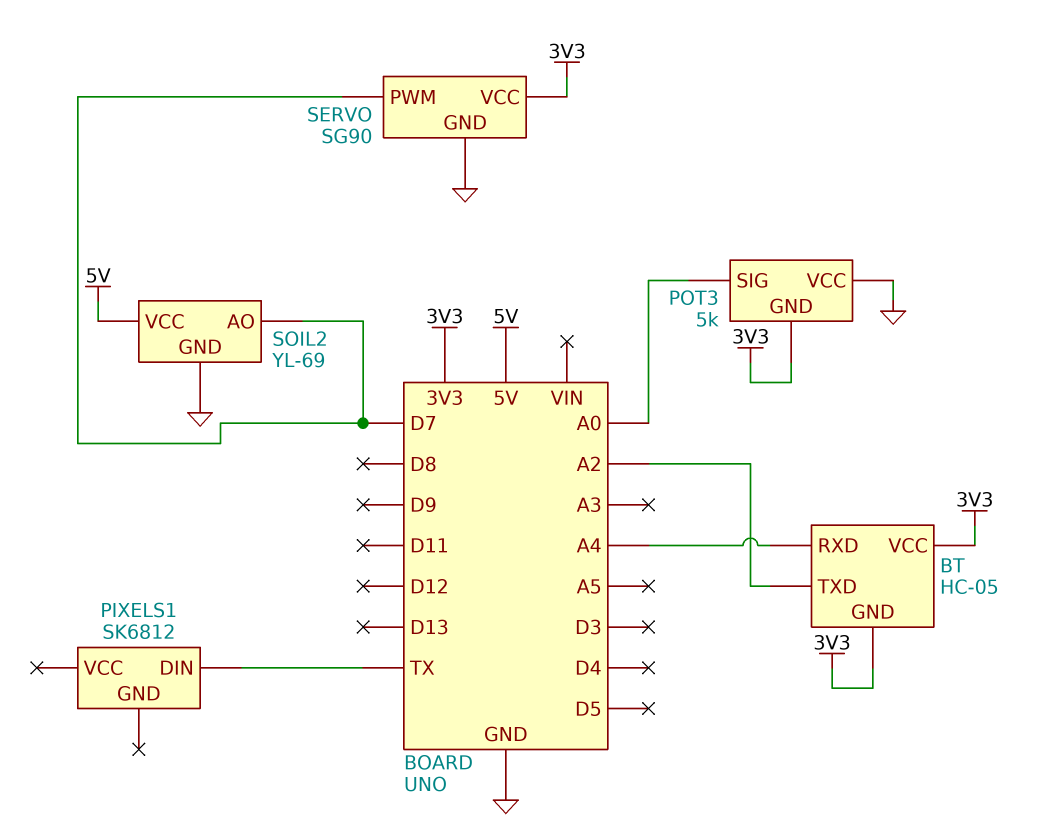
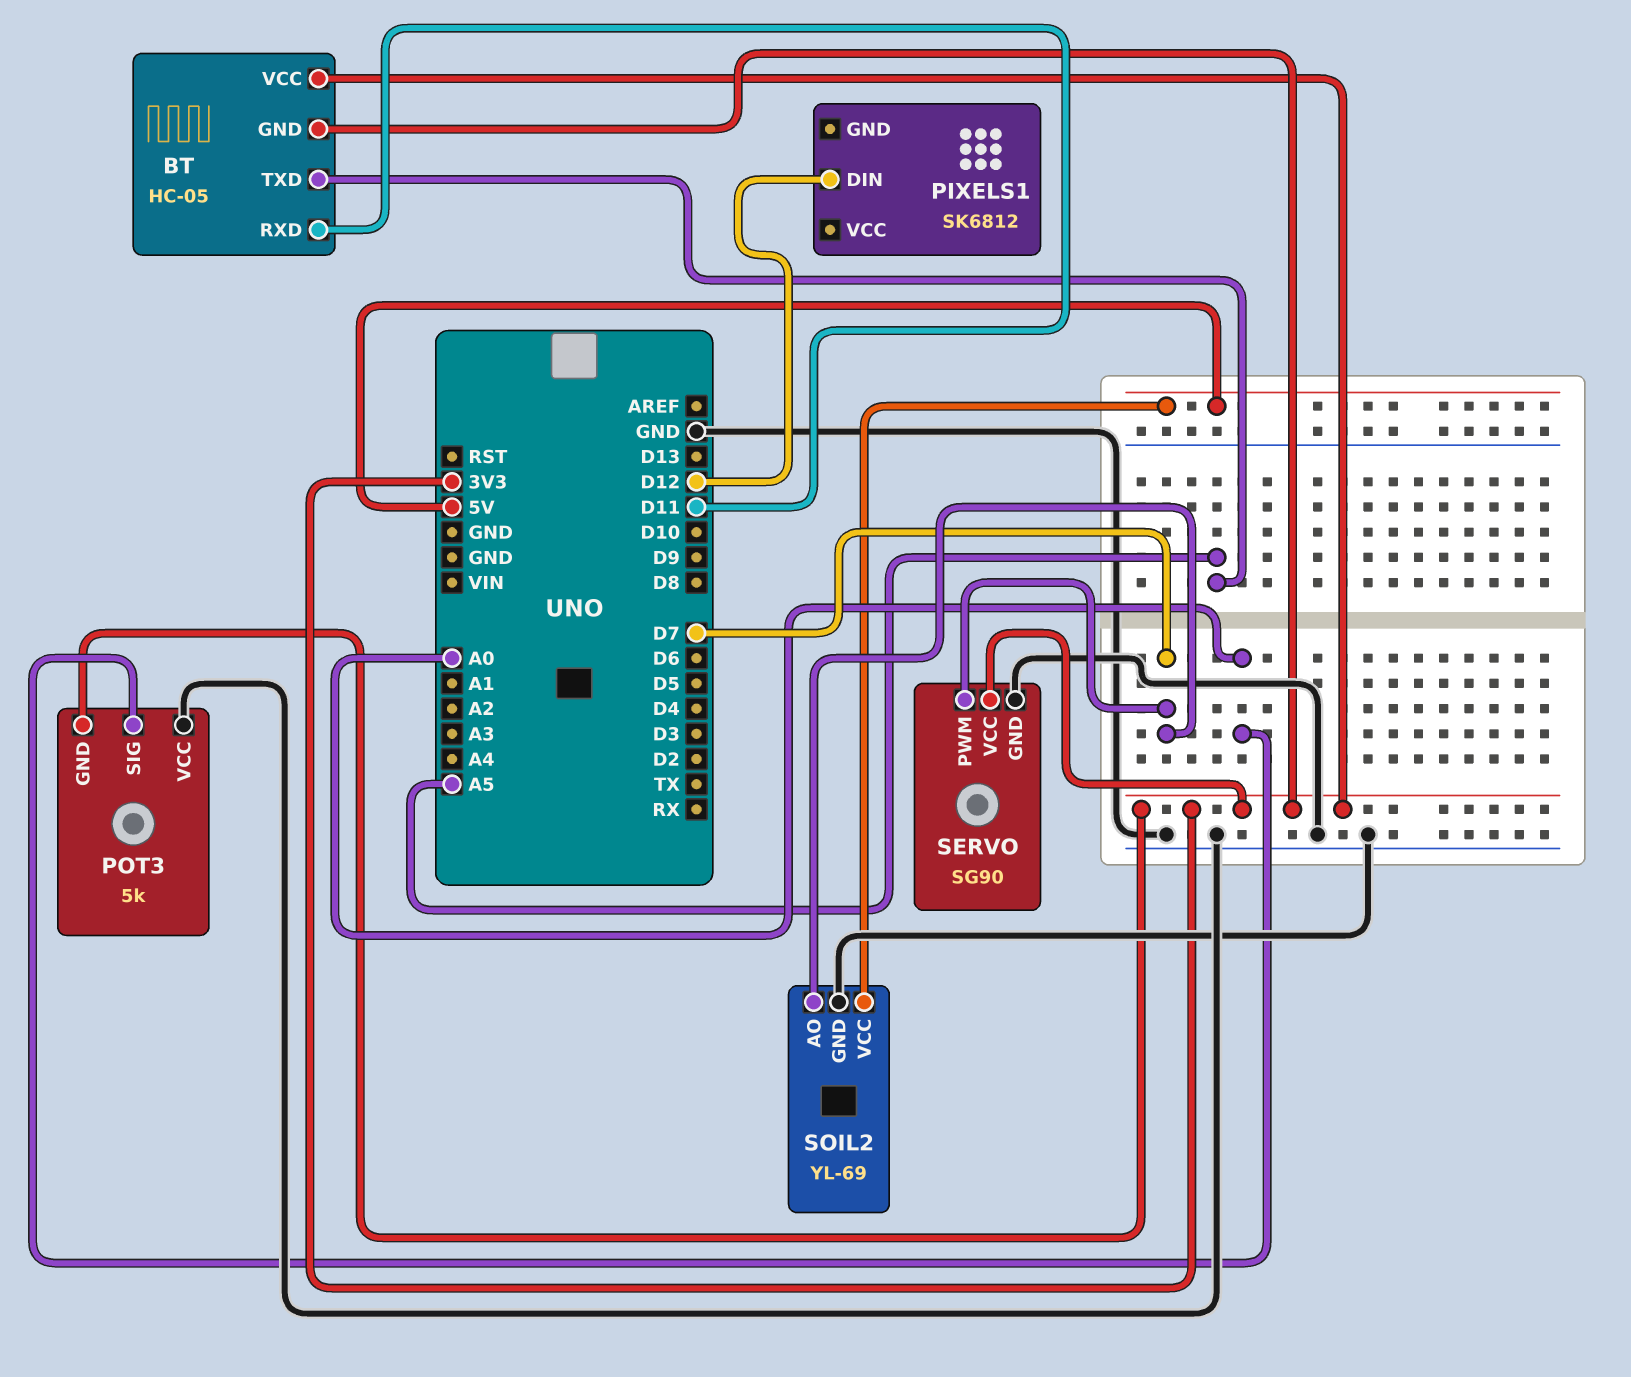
BT pin RXD: A4 -> D11
BT pin TXD: A2 -> A5
PIXELS1 pin DIN: TX -> D12

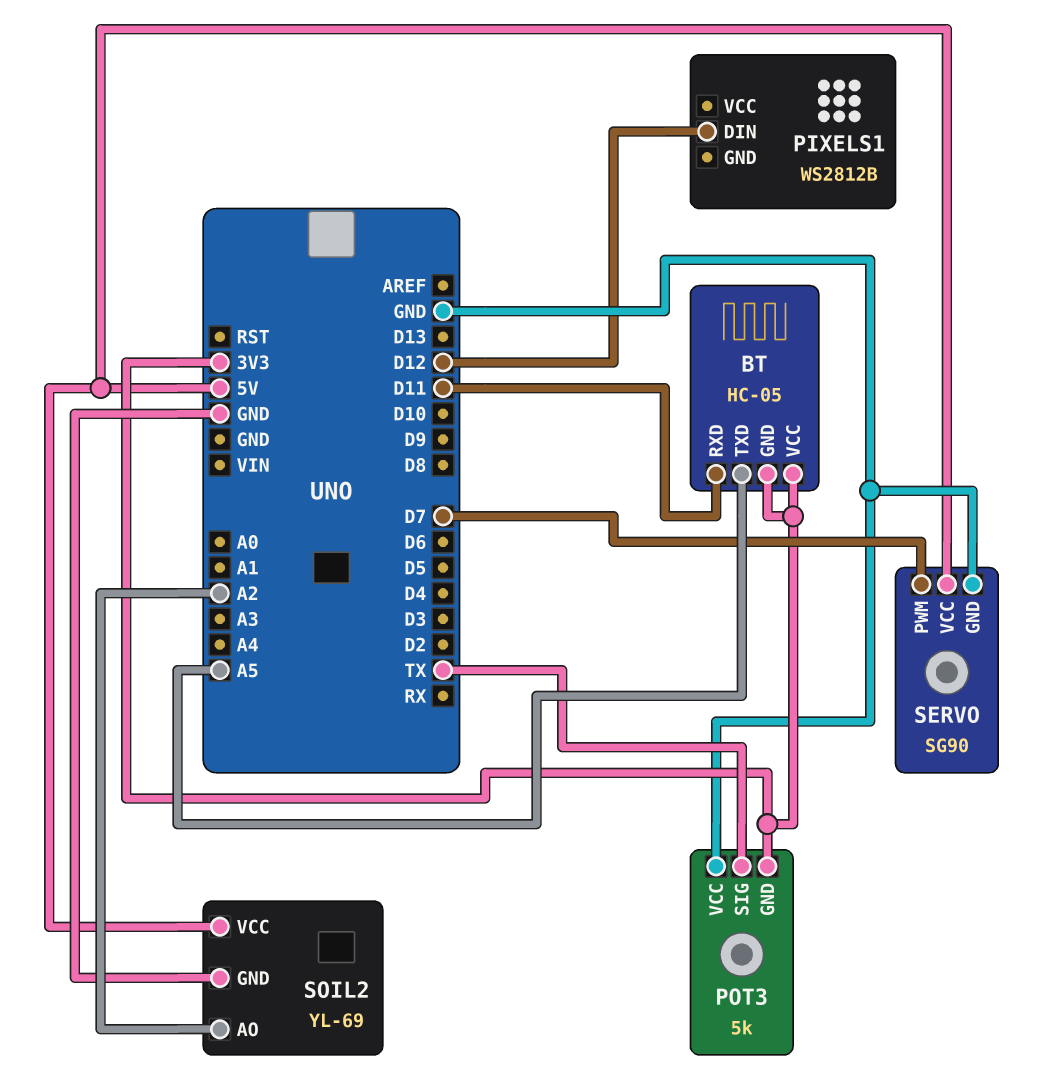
PIXELS1: SK6812 -> WS2812B
POT3 pin SIG: A0 -> TX
SERVO pin VCC: 3V3 -> 5V
SOIL2 pin AO: D7 -> A2

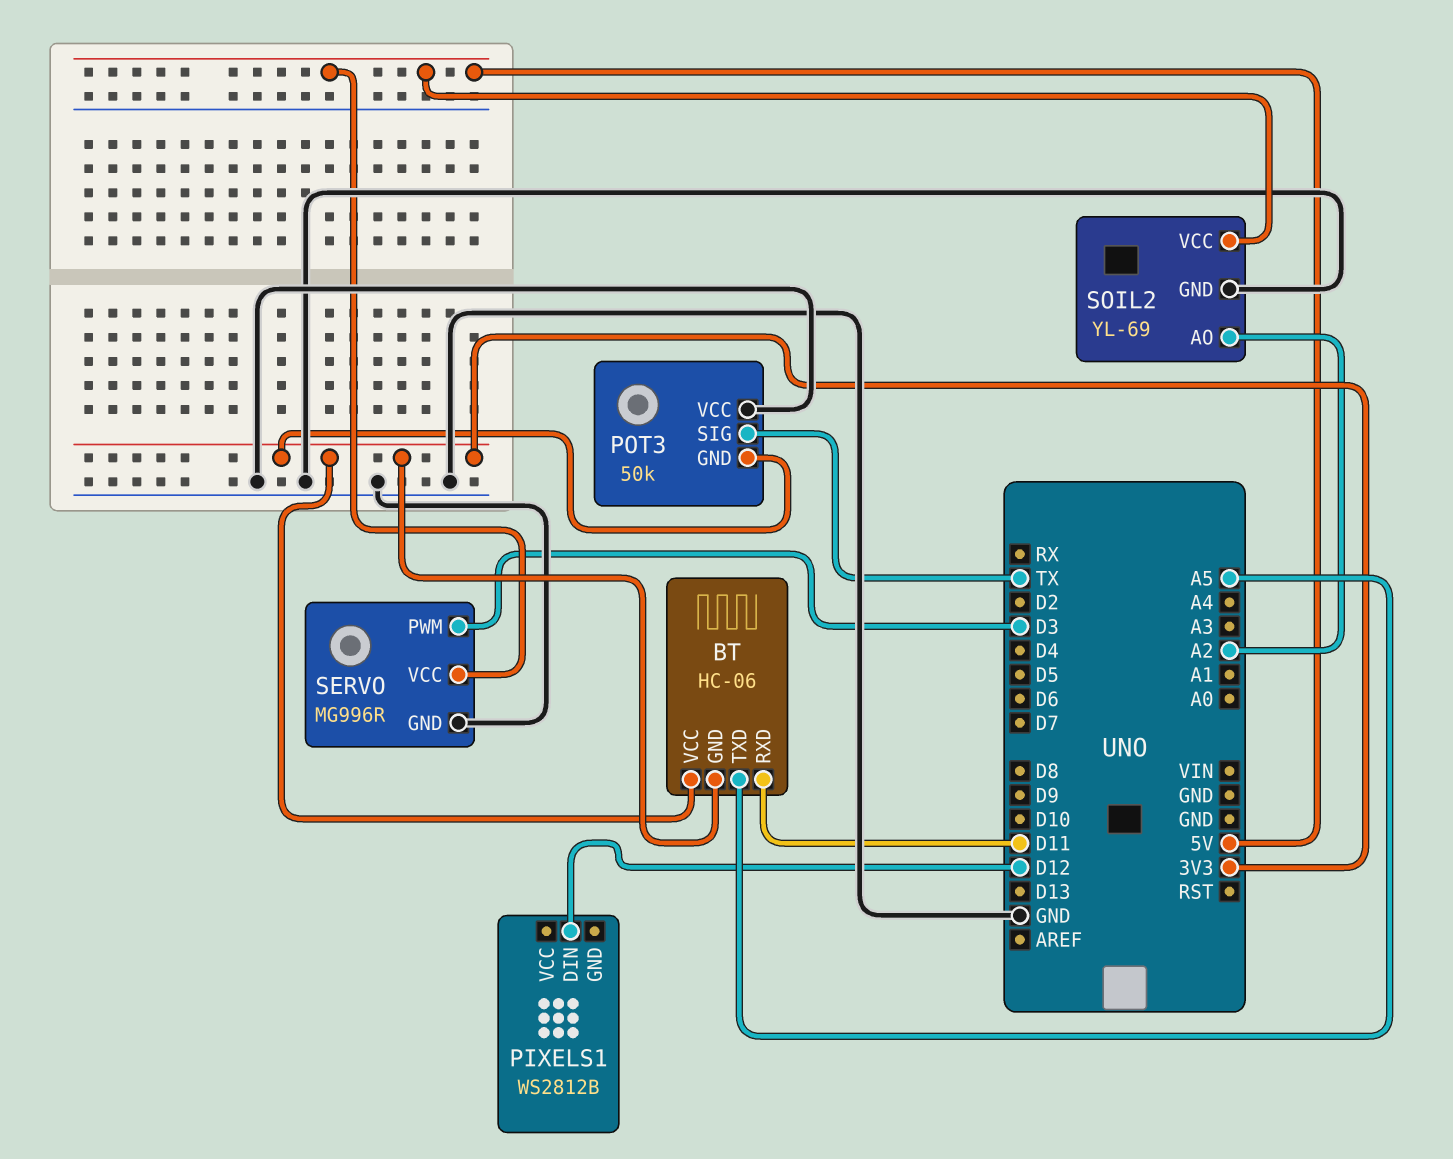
BT: HC-05 -> HC-06
POT3: 5k -> 50k
SERVO: SG90 -> MG996R
SERVO pin PWM: D7 -> D3

